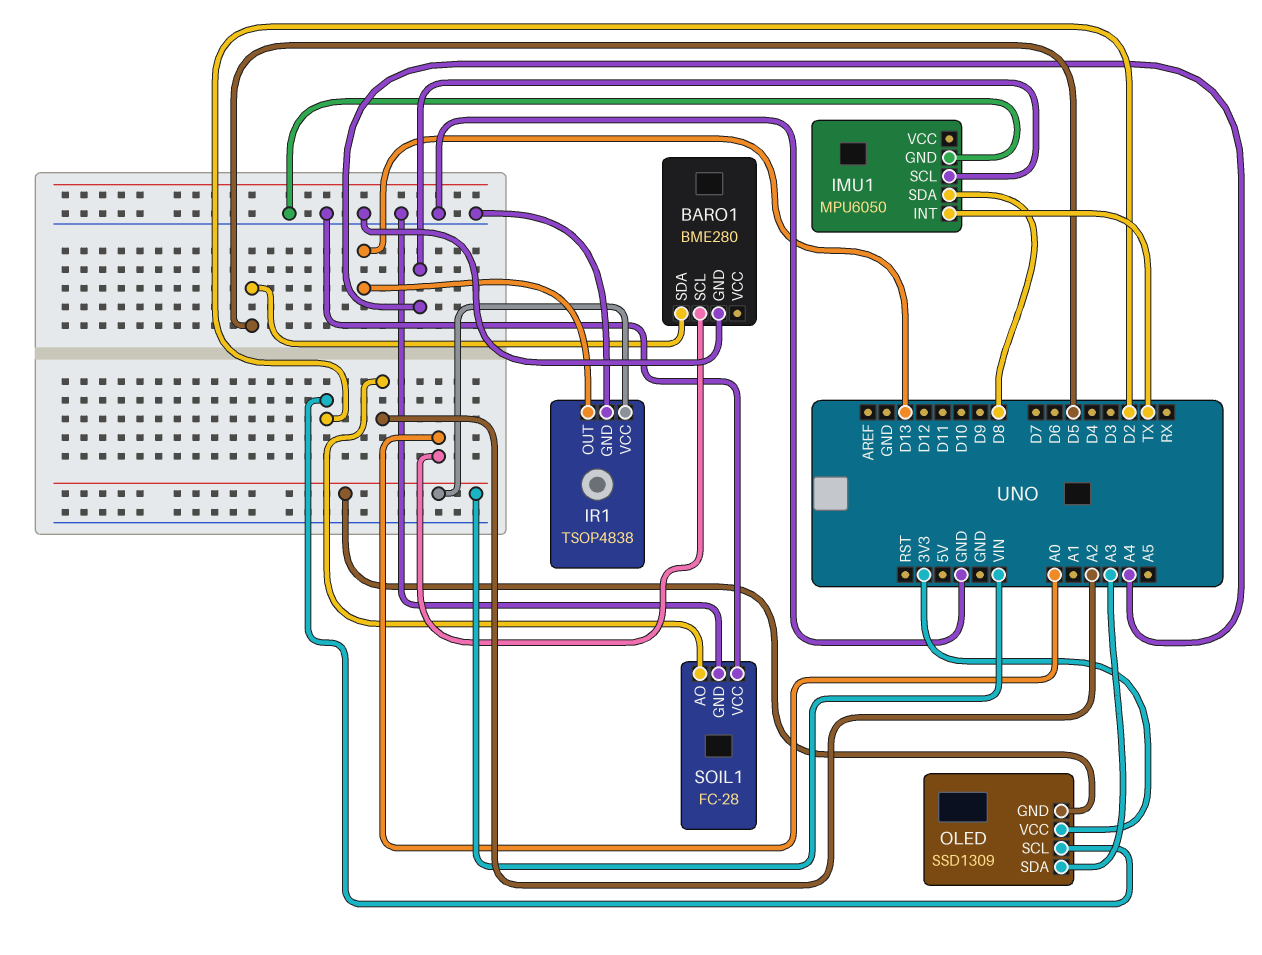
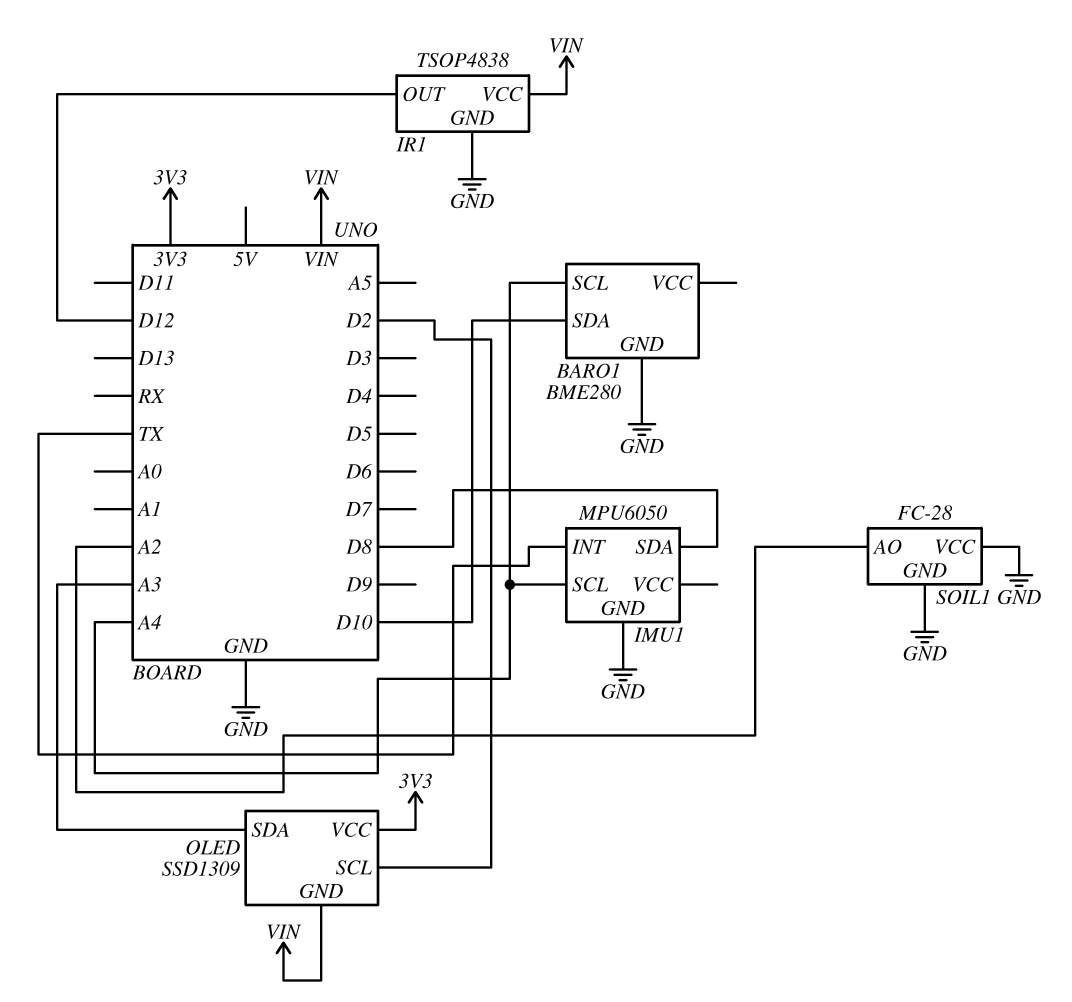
BARO1 pin SCL: A0 -> A4
BARO1 pin SDA: D5 -> D10
IR1 pin OUT: D13 -> D12

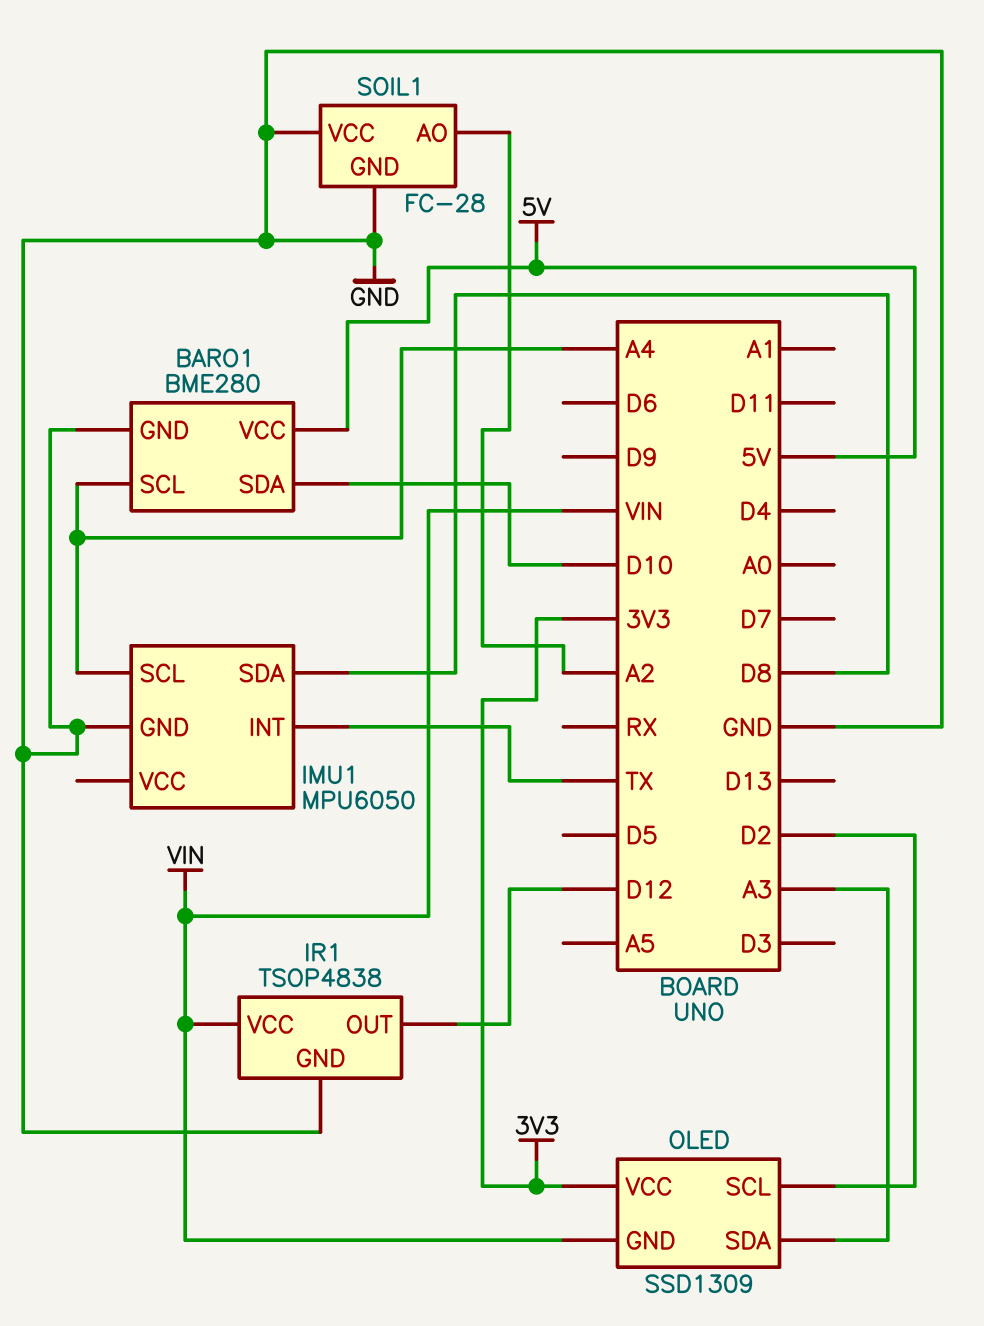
BARO1 pin VCC: none -> 5V

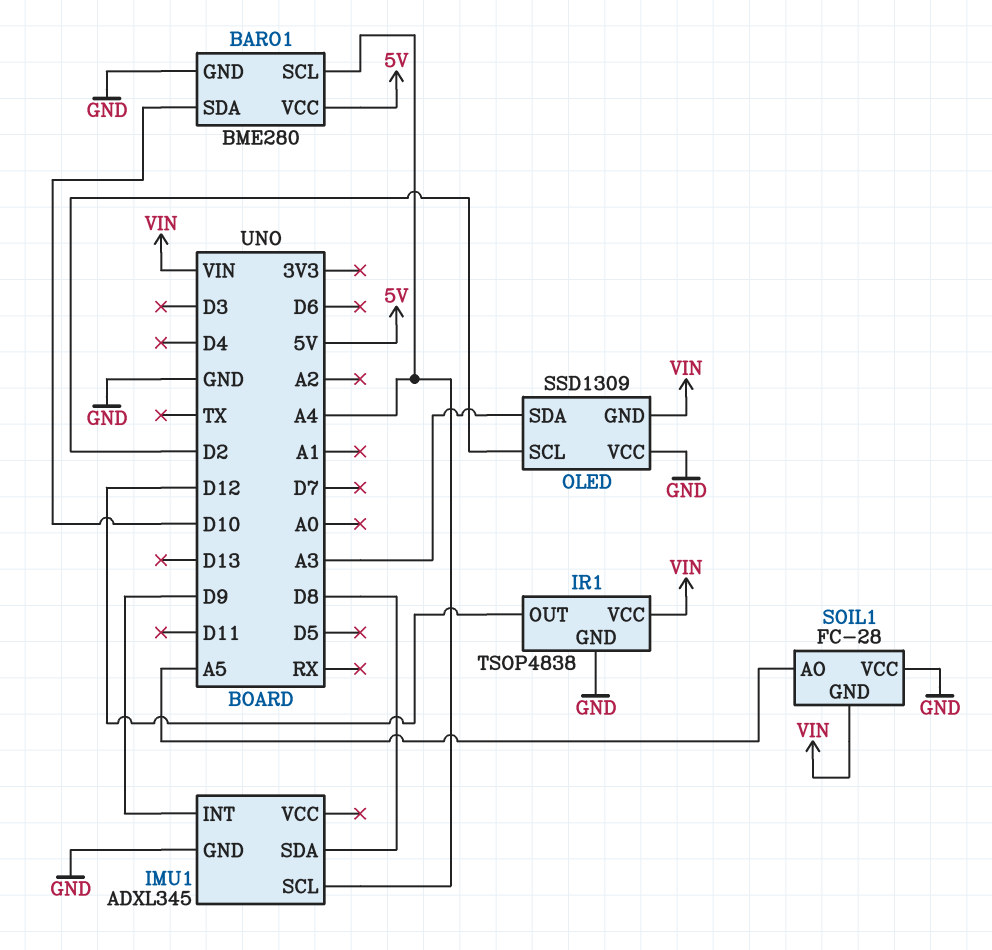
IMU1: MPU6050 -> ADXL345
IMU1 pin INT: TX -> D9
OLED pin VCC: 3V3 -> GND
SOIL1 pin AO: A2 -> A5
SOIL1 pin GND: GND -> VIN

